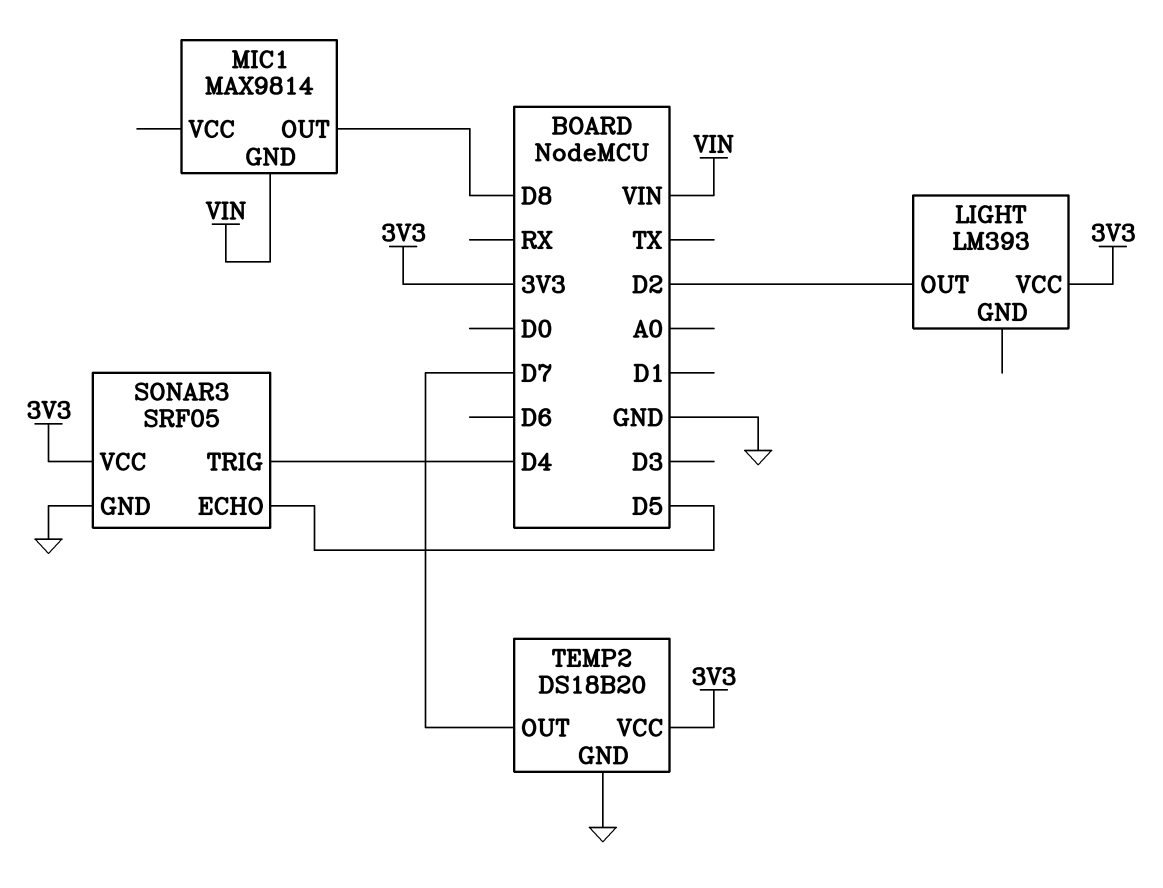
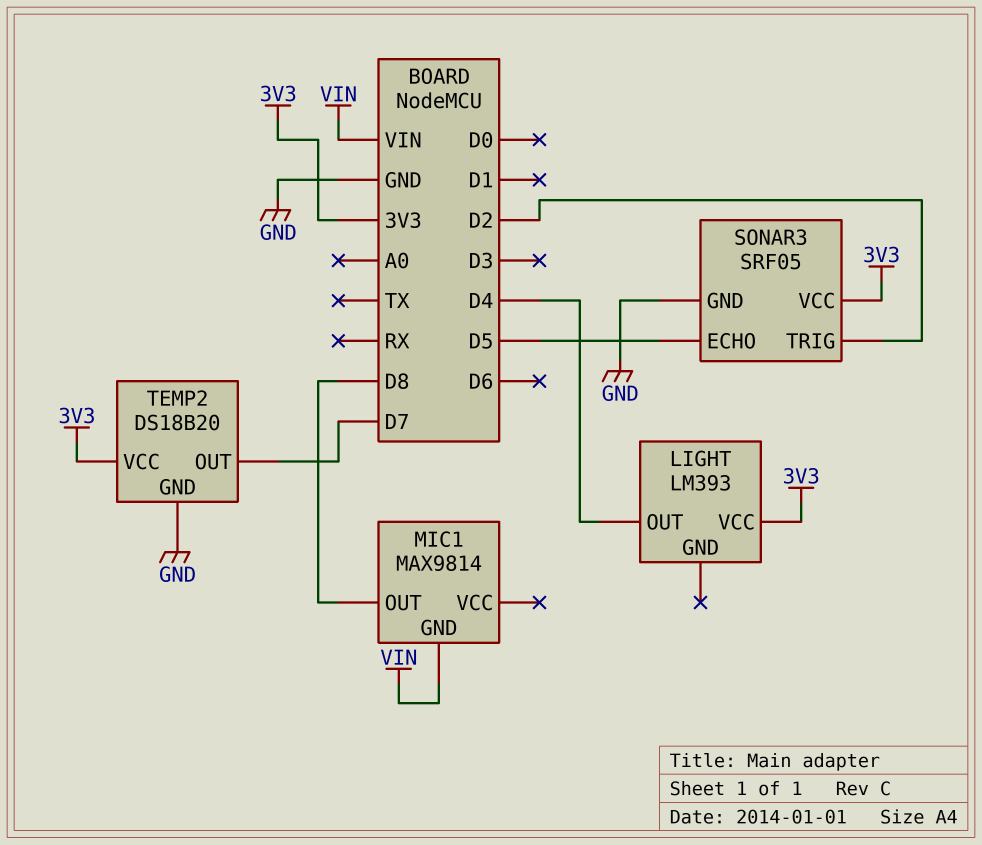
LIGHT pin OUT: D2 -> D4
SONAR3 pin TRIG: D4 -> D2

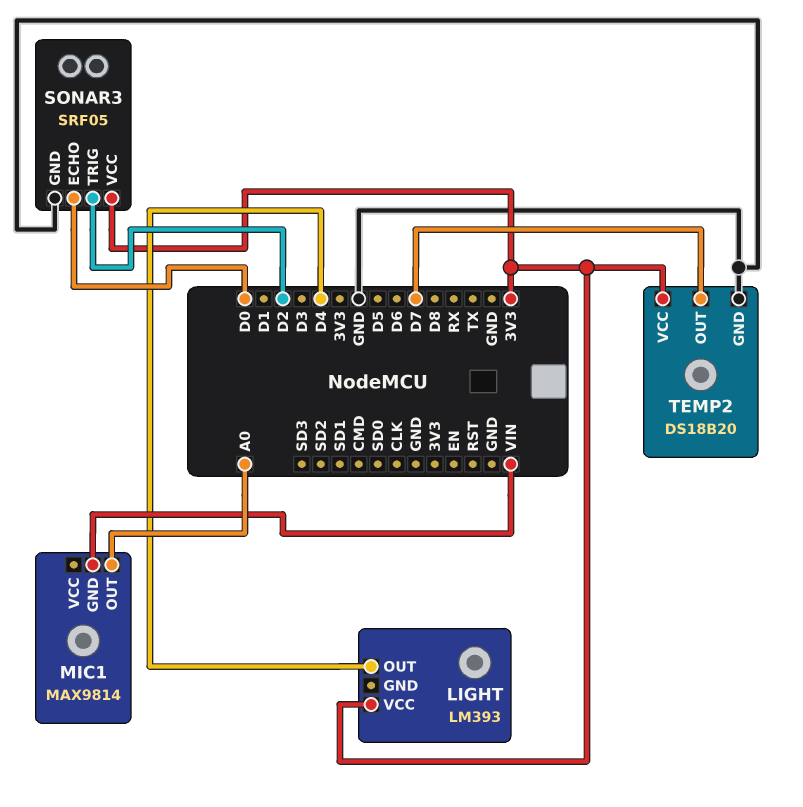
MIC1 pin OUT: D8 -> A0
SONAR3 pin ECHO: D5 -> D0

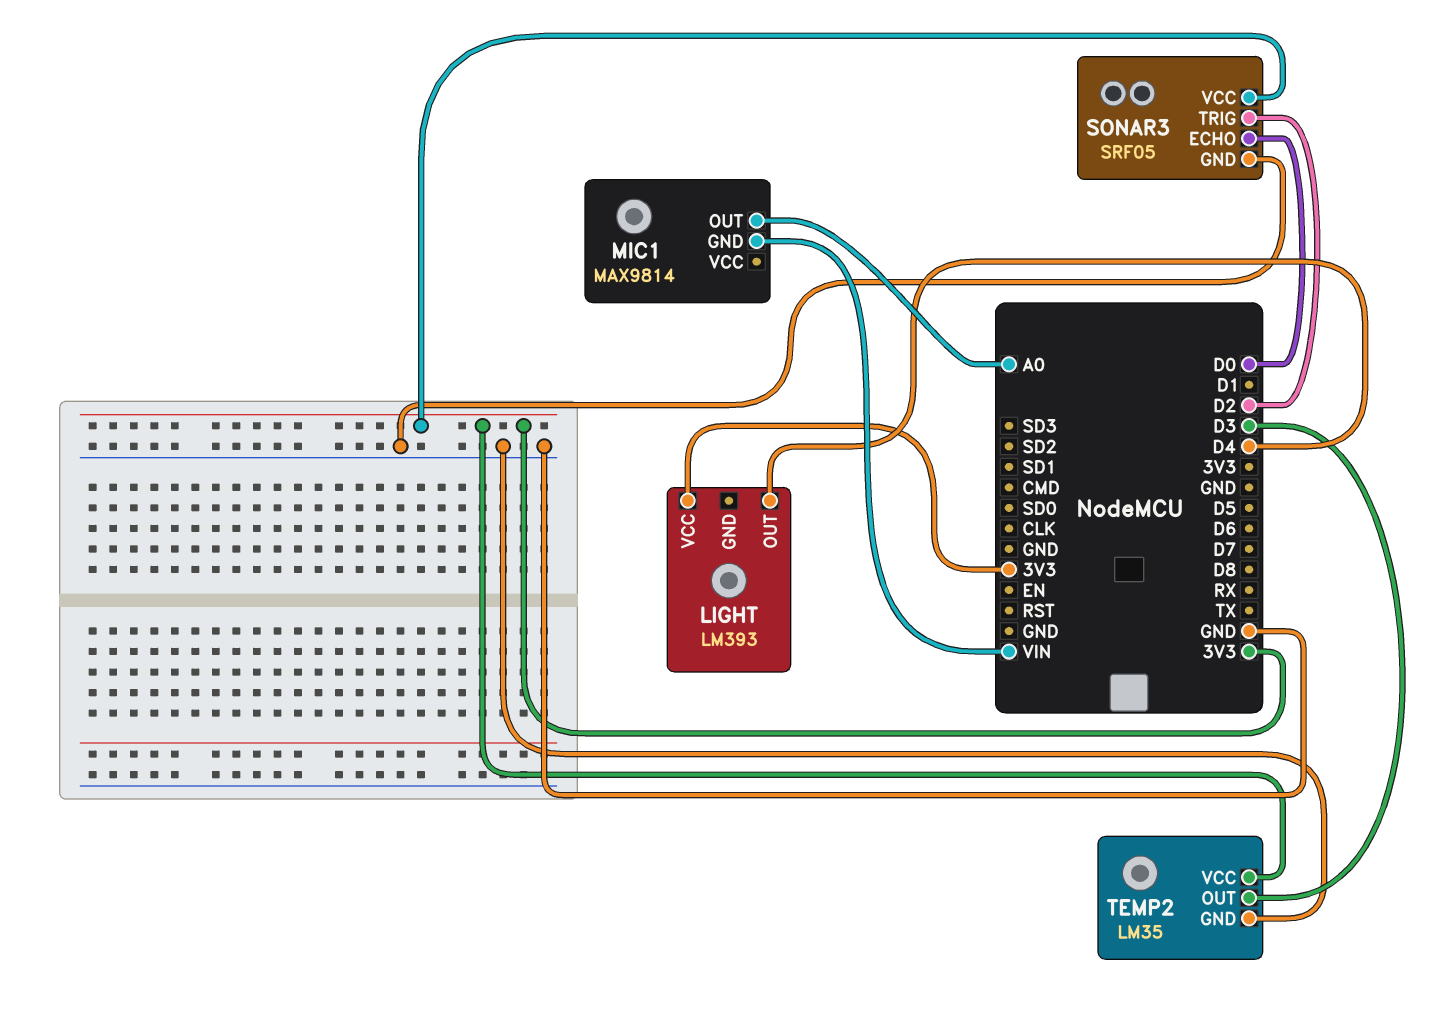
TEMP2: DS18B20 -> LM35
TEMP2 pin OUT: D7 -> D3

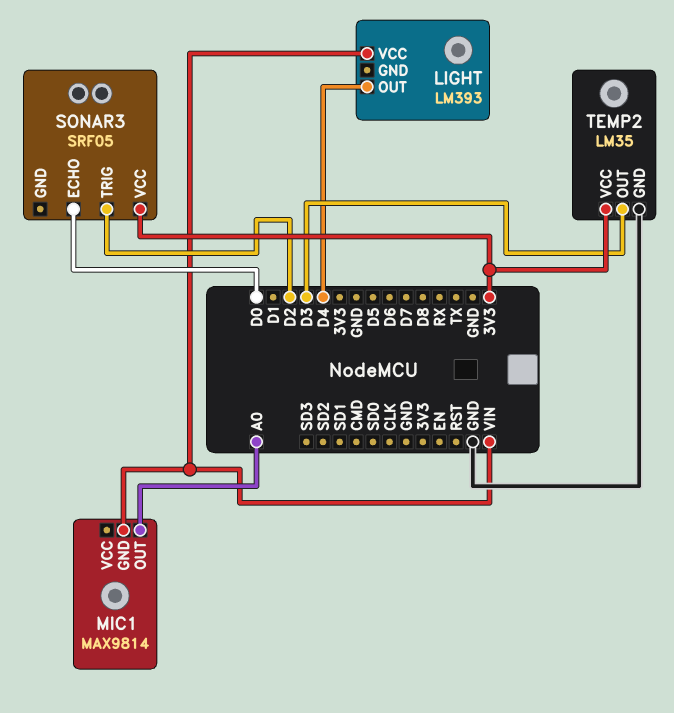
LIGHT pin VCC: 3V3 -> VIN
SONAR3 pin GND: GND -> none

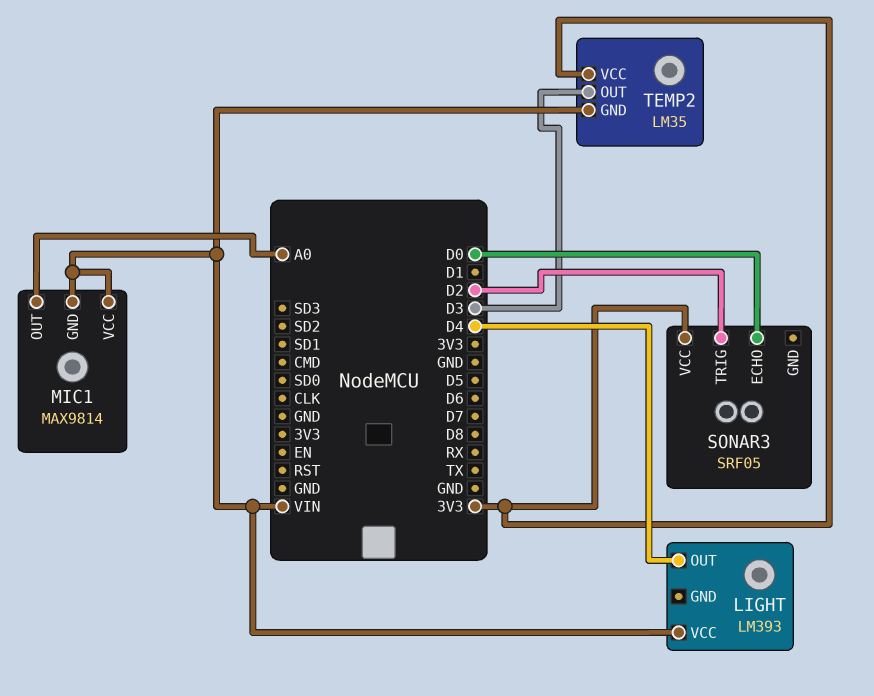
MIC1 pin VCC: none -> VIN
TEMP2 pin GND: GND -> VIN

